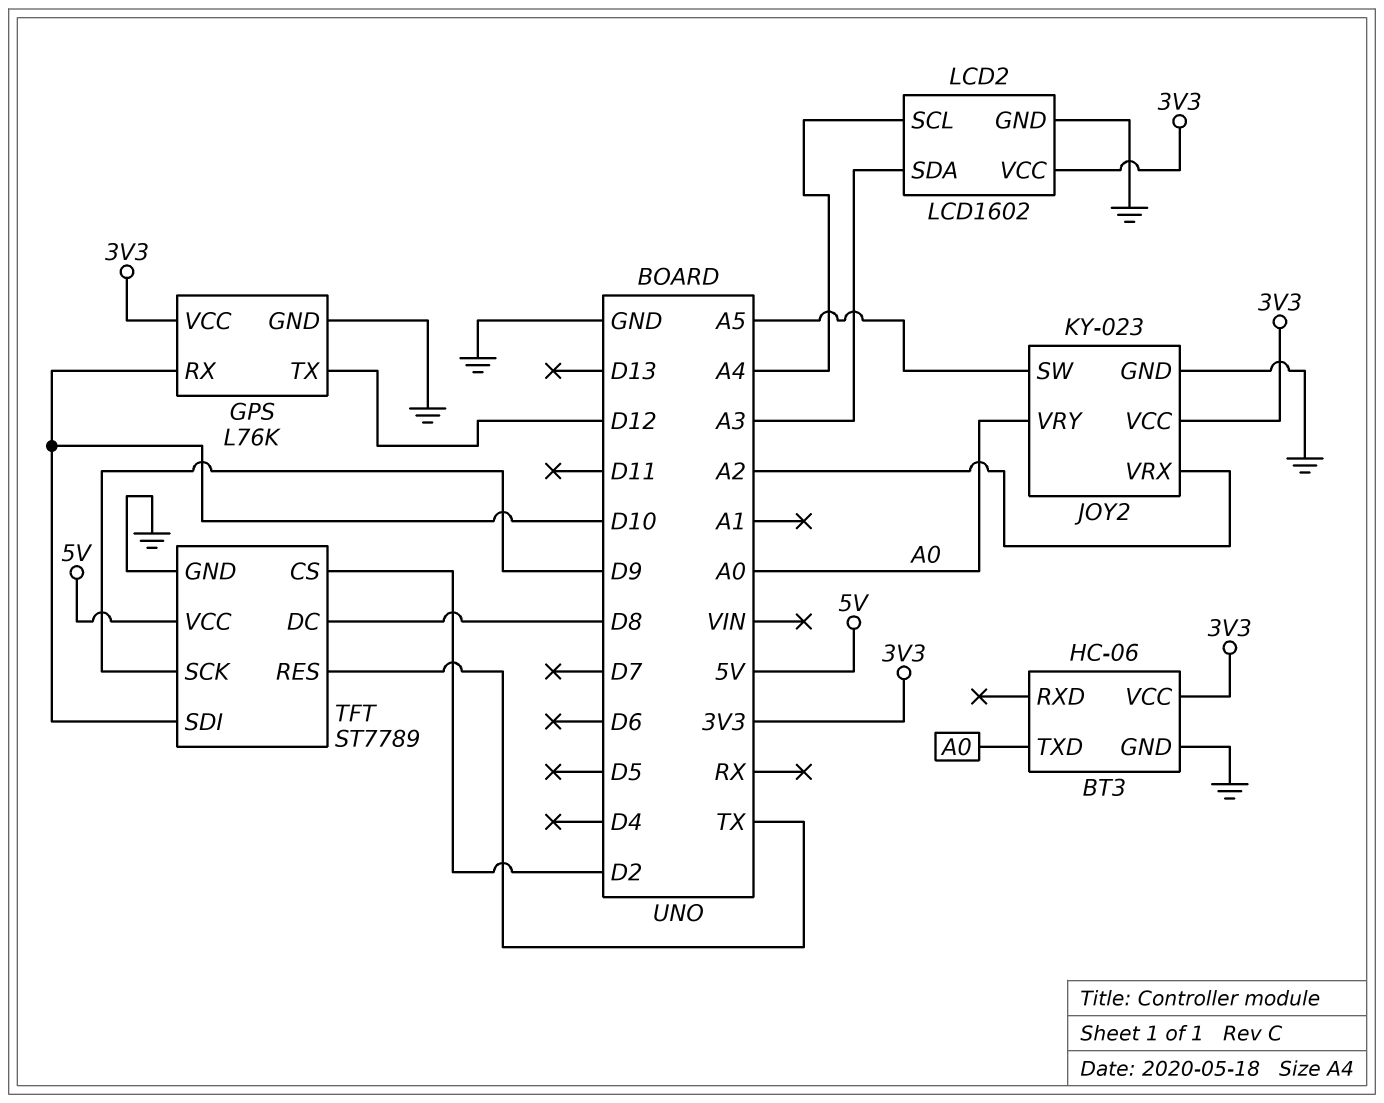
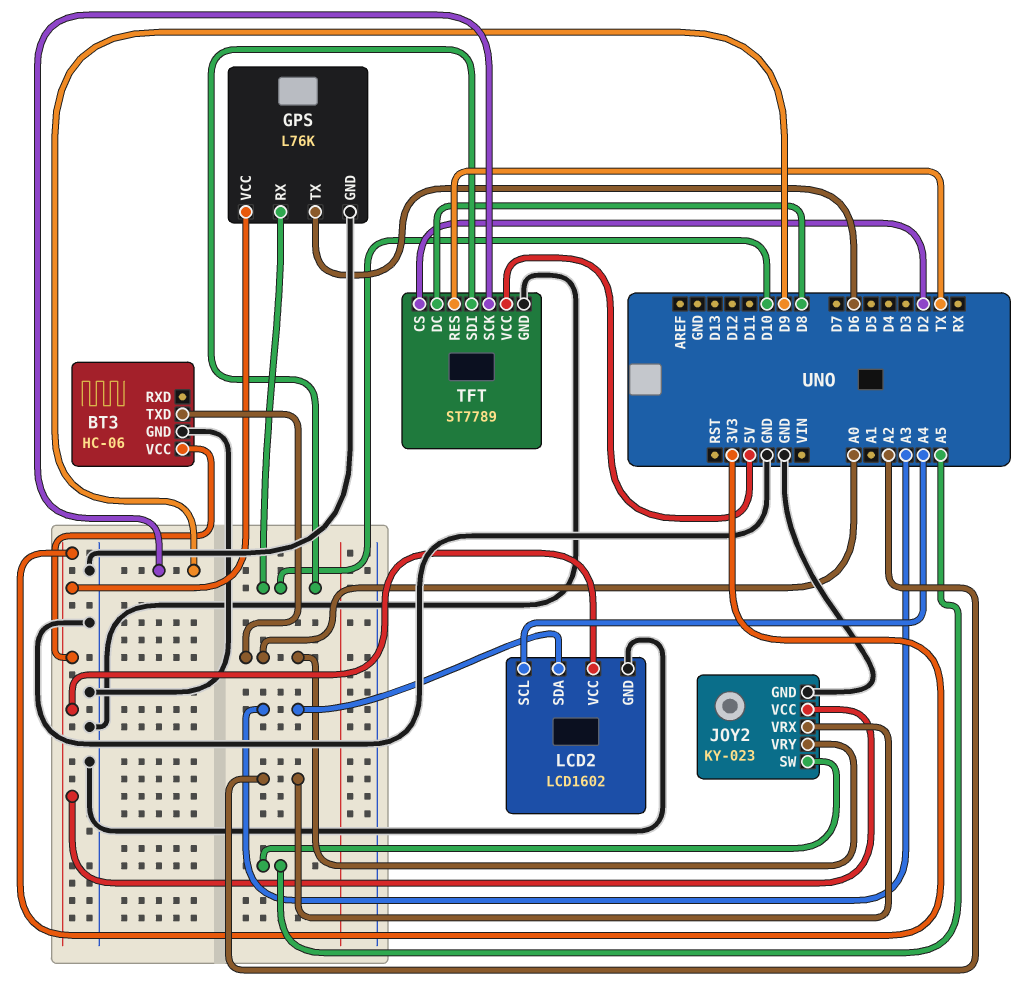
GPS pin TX: D12 -> D6

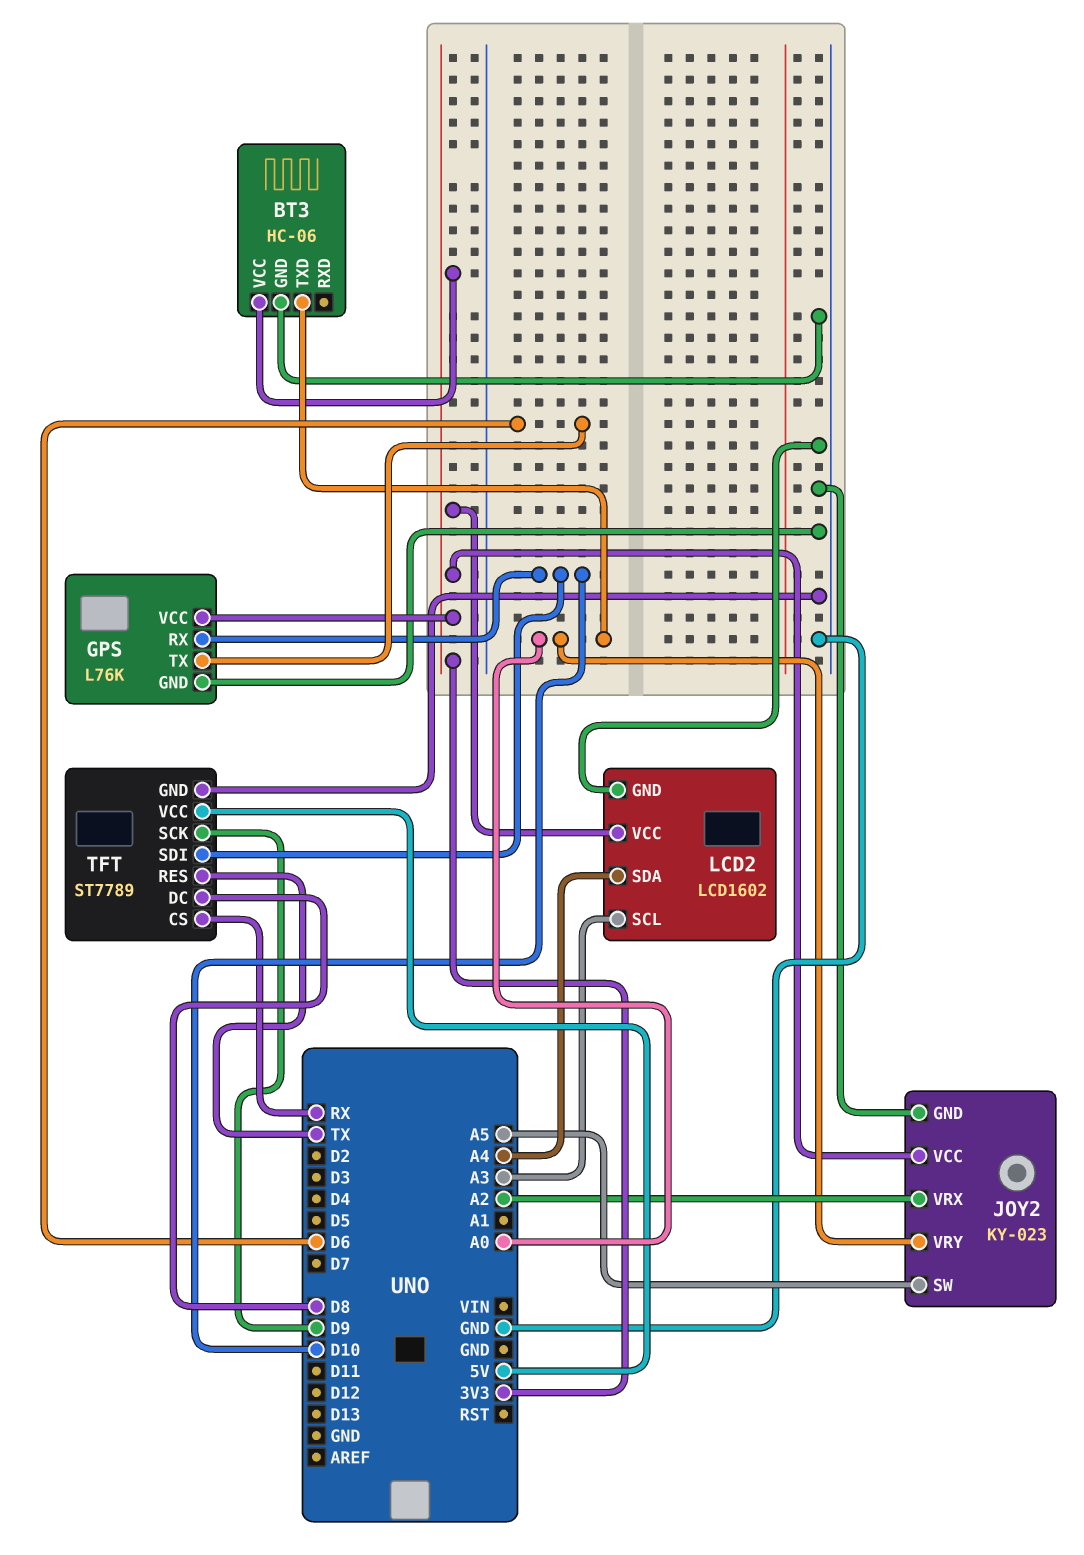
LCD2 pin SCL: A4 -> A3
LCD2 pin SDA: A3 -> A4
TFT pin CS: D2 -> RX

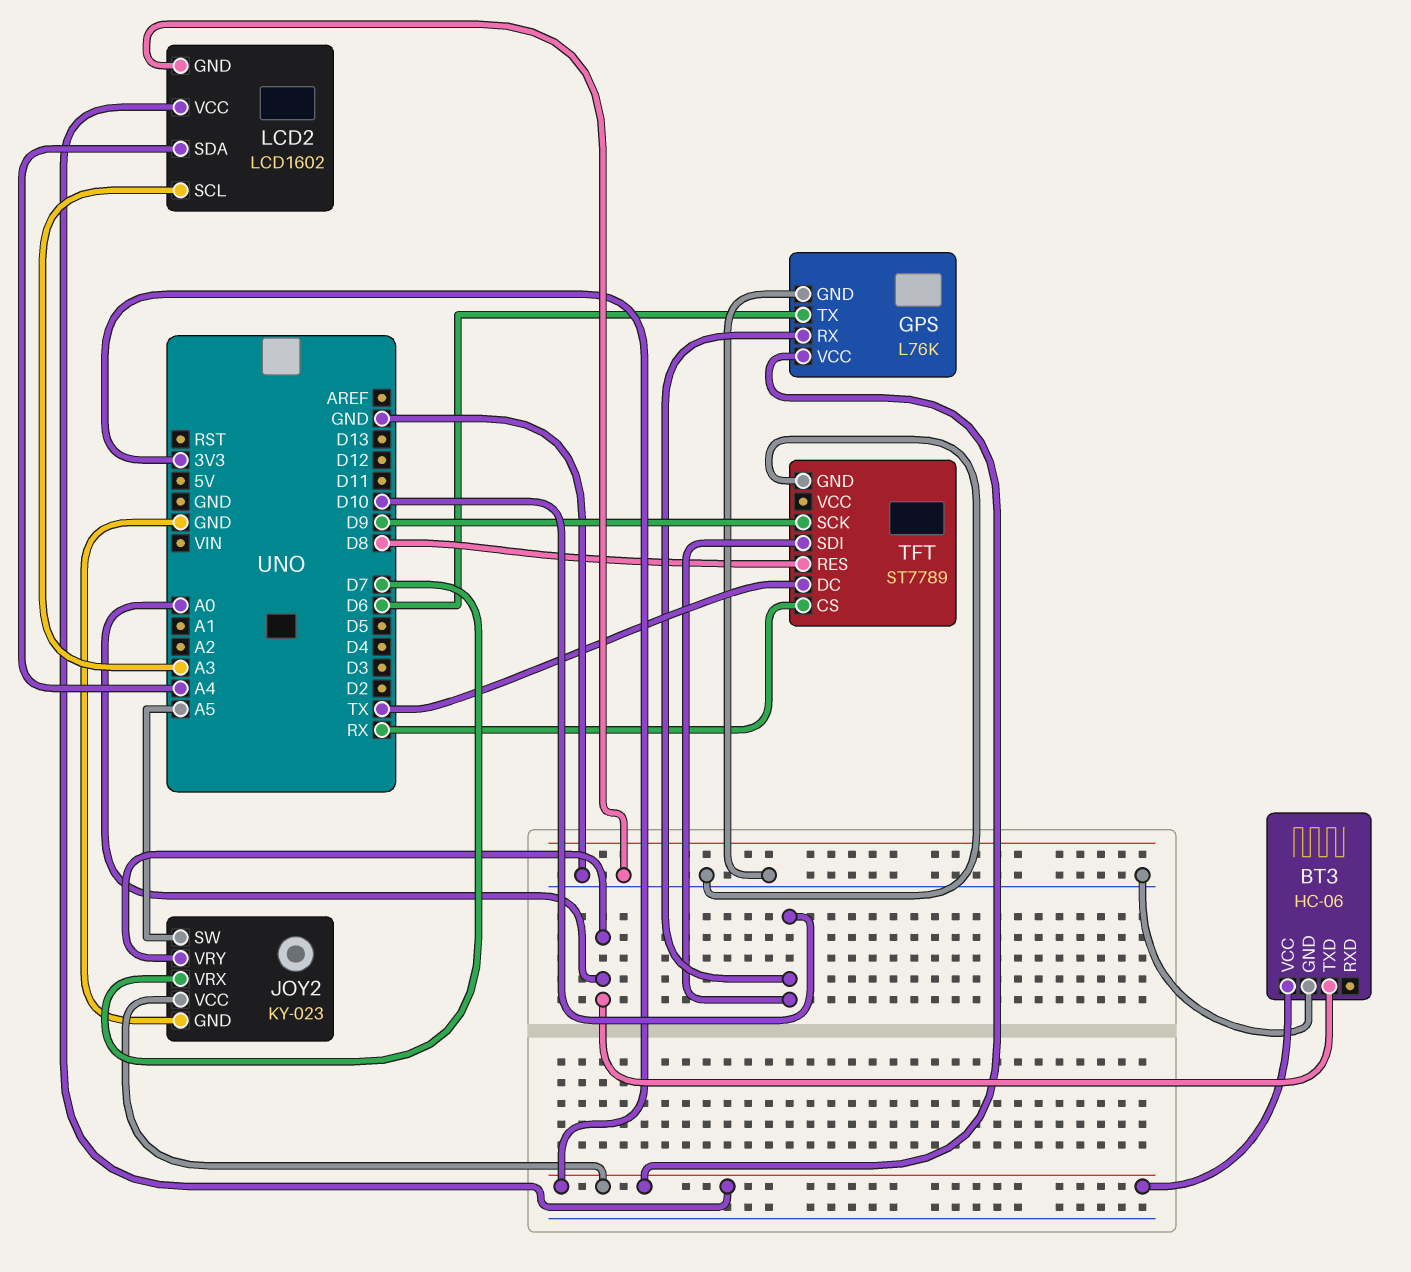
JOY2 pin VRX: A2 -> D7
TFT pin DC: D8 -> TX
TFT pin RES: TX -> D8
TFT pin VCC: 5V -> none

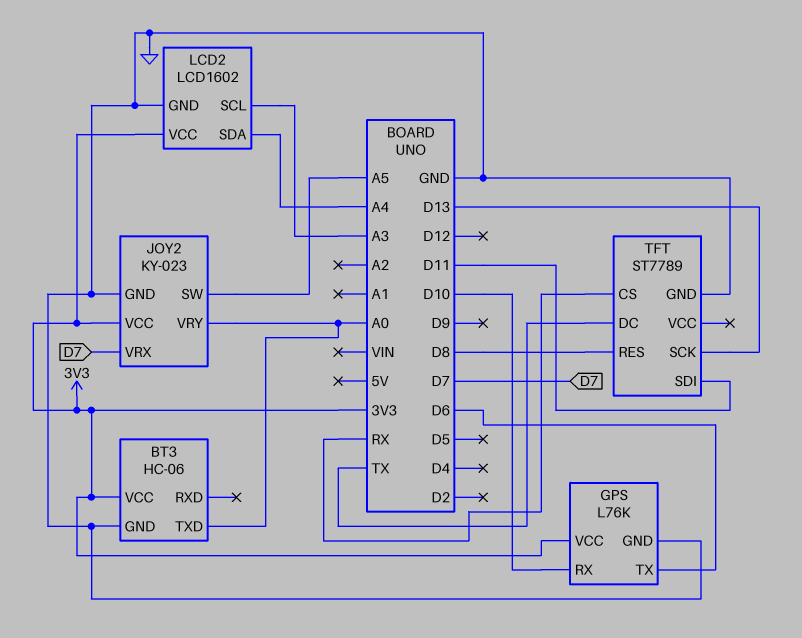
TFT pin SCK: D9 -> D13
TFT pin SDI: D10 -> D11

